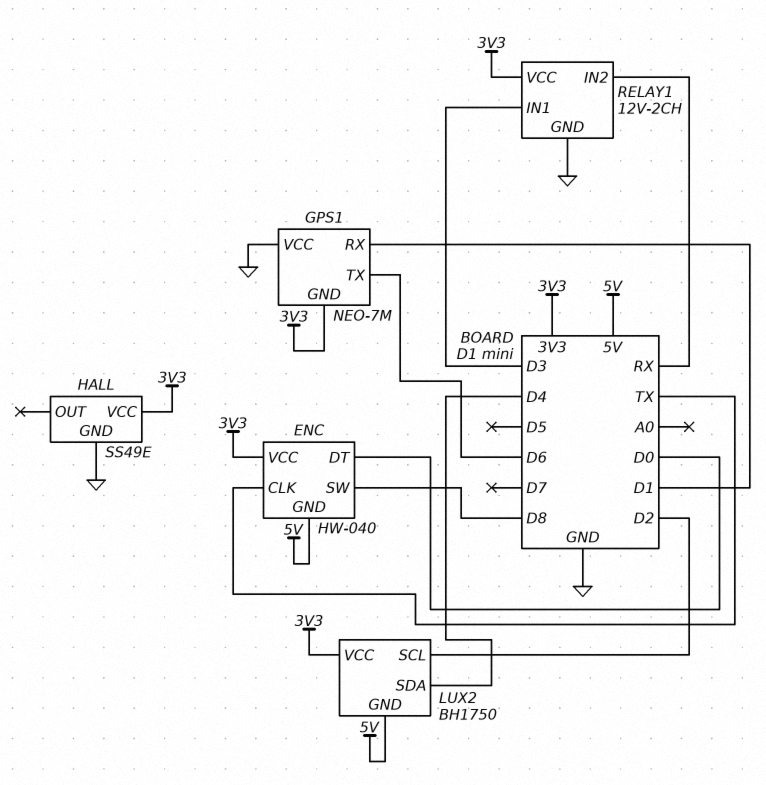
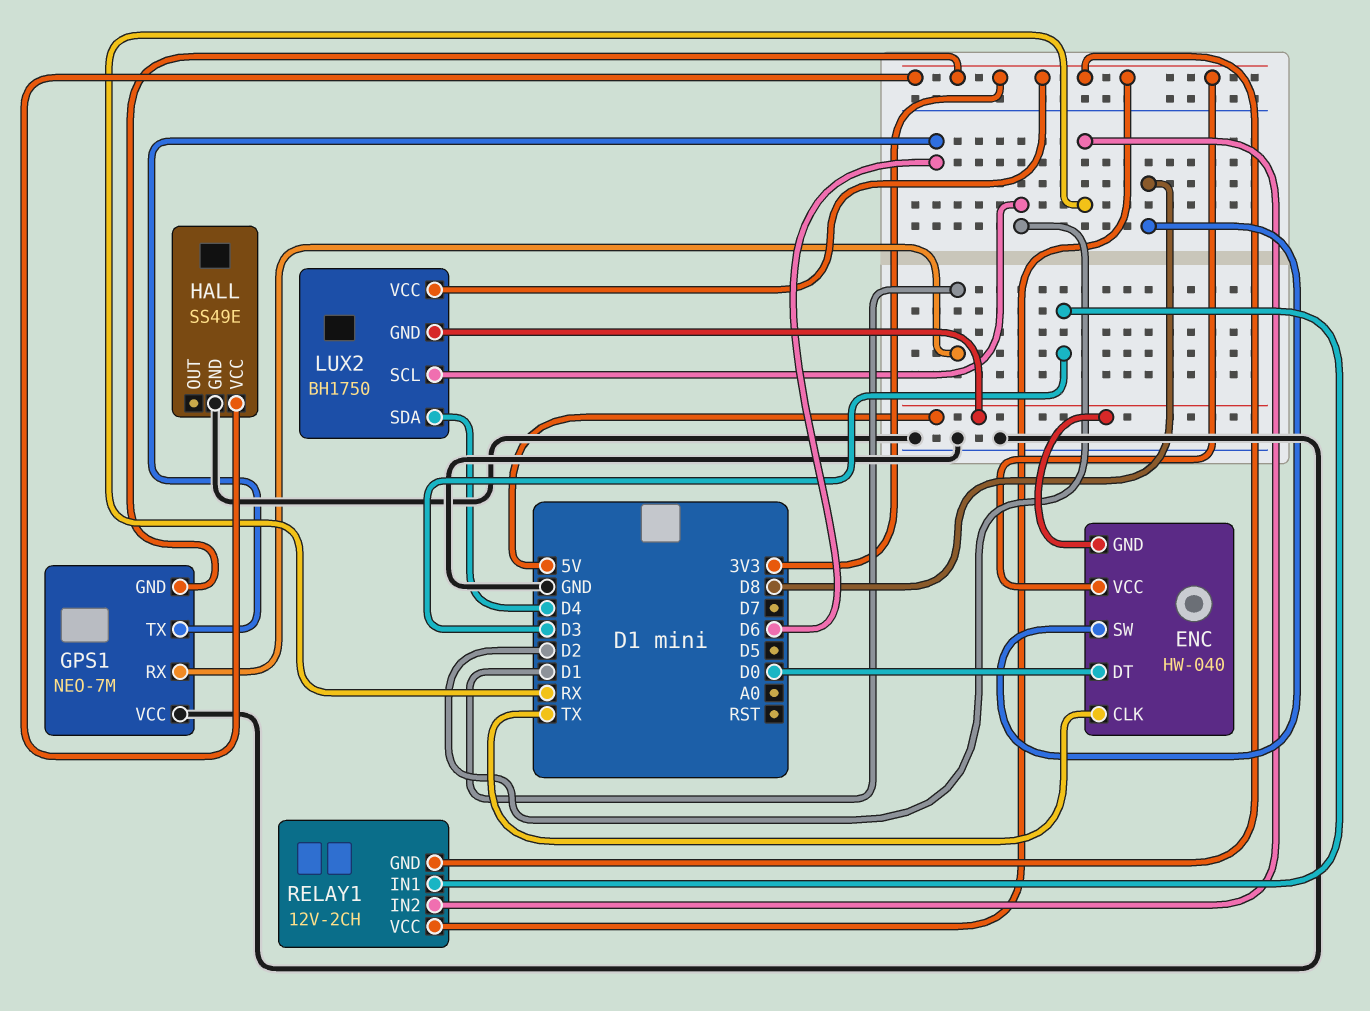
RELAY1 pin GND: GND -> 3V3

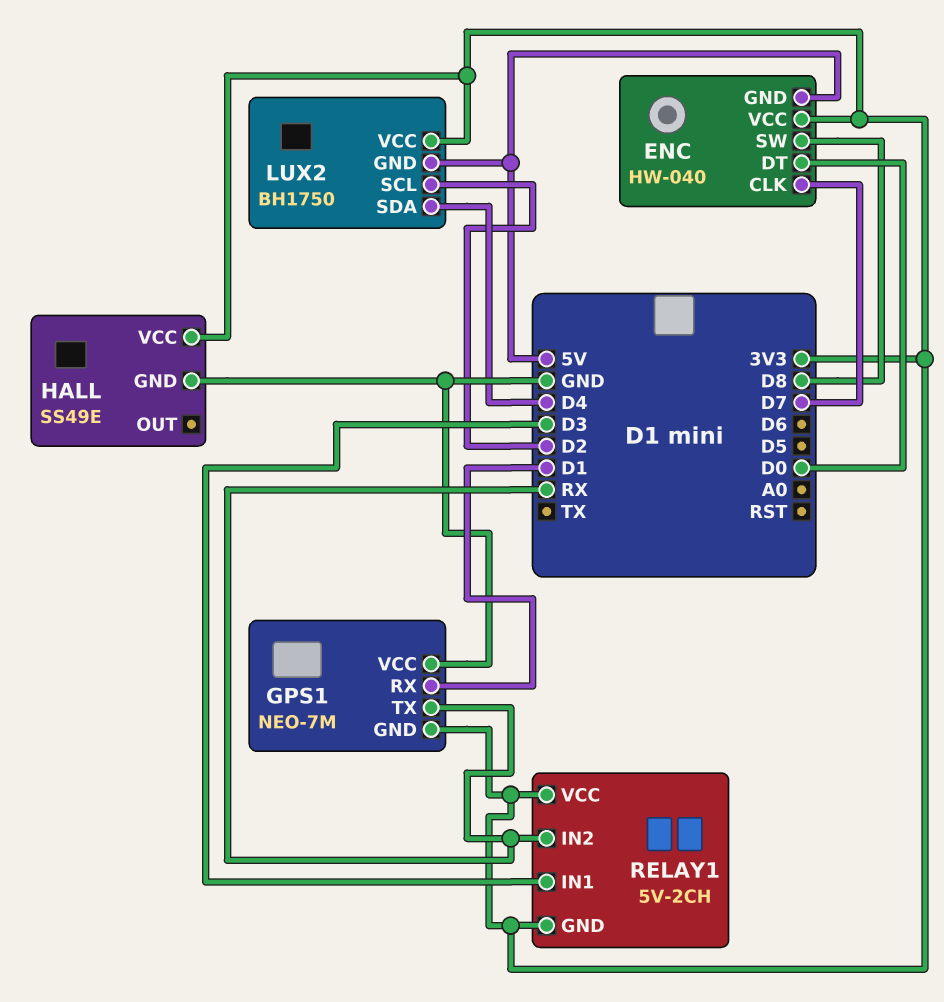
ENC pin CLK: TX -> D7
GPS1 pin TX: D6 -> RX
RELAY1: 12V-2CH -> 5V-2CH

